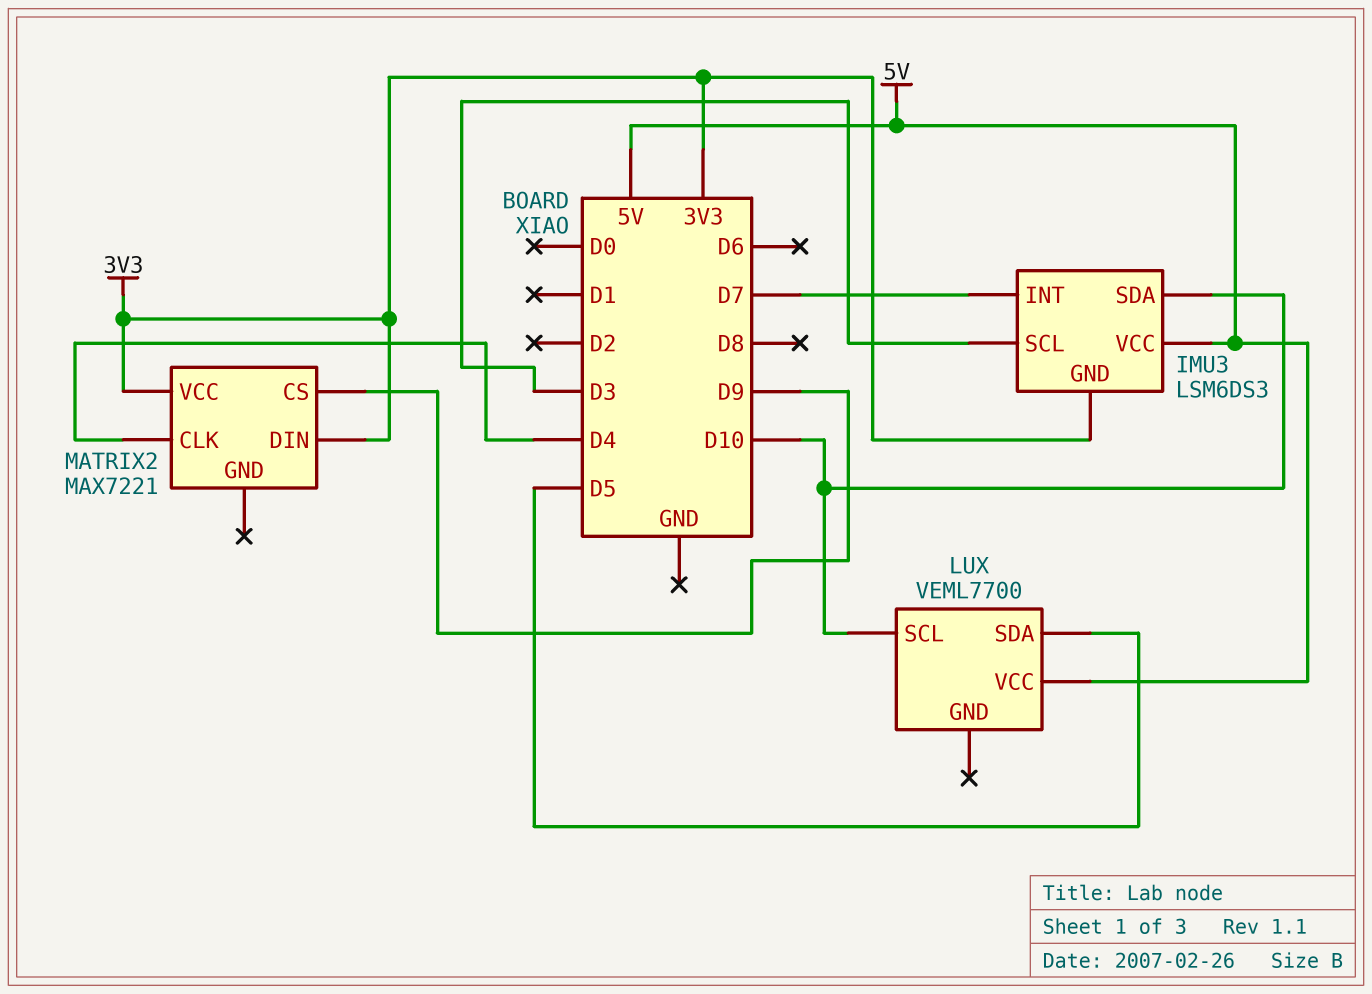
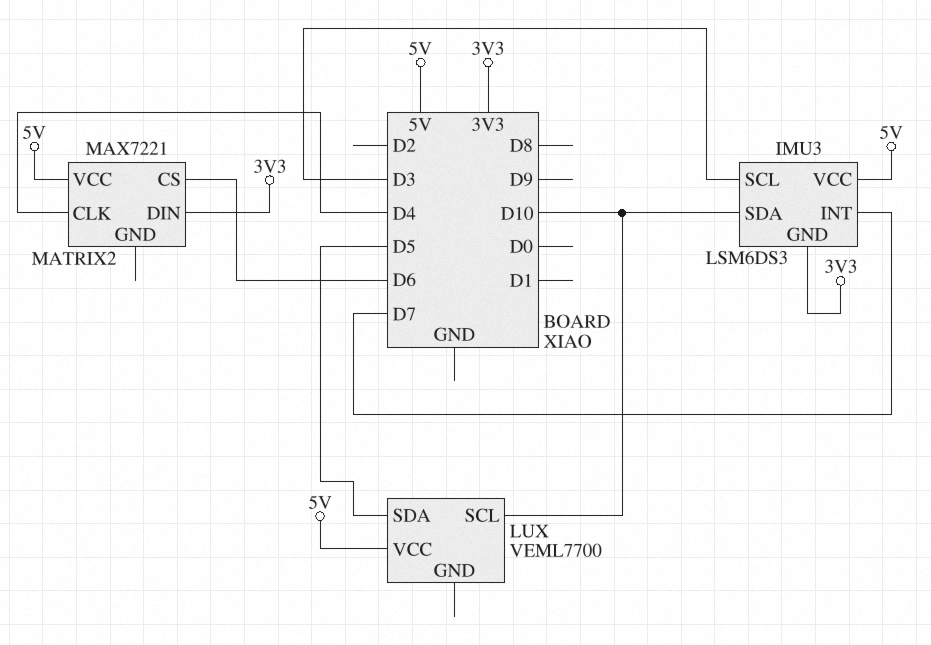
MATRIX2 pin CS: D9 -> D6
MATRIX2 pin VCC: 3V3 -> 5V

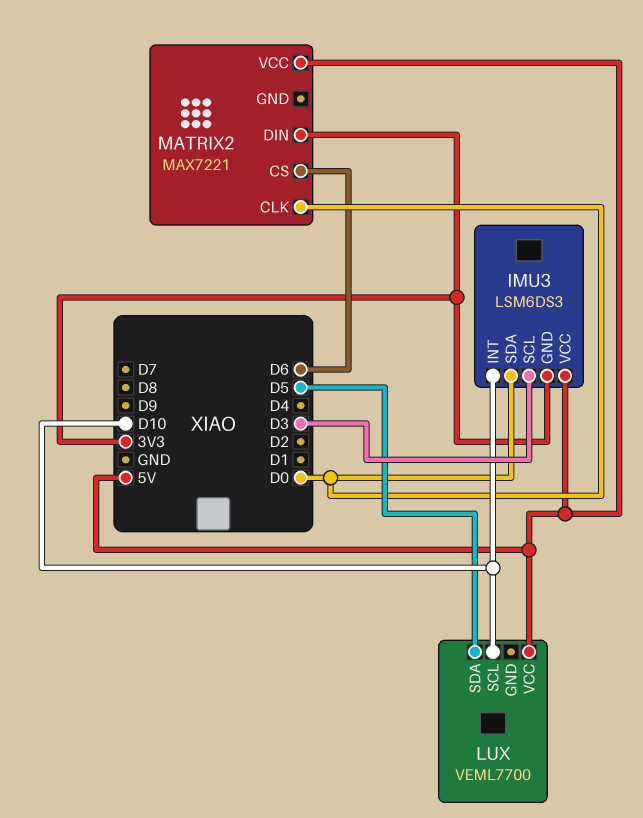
IMU3 pin INT: D7 -> D10
IMU3 pin SDA: D10 -> D0
MATRIX2 pin CLK: D4 -> D0

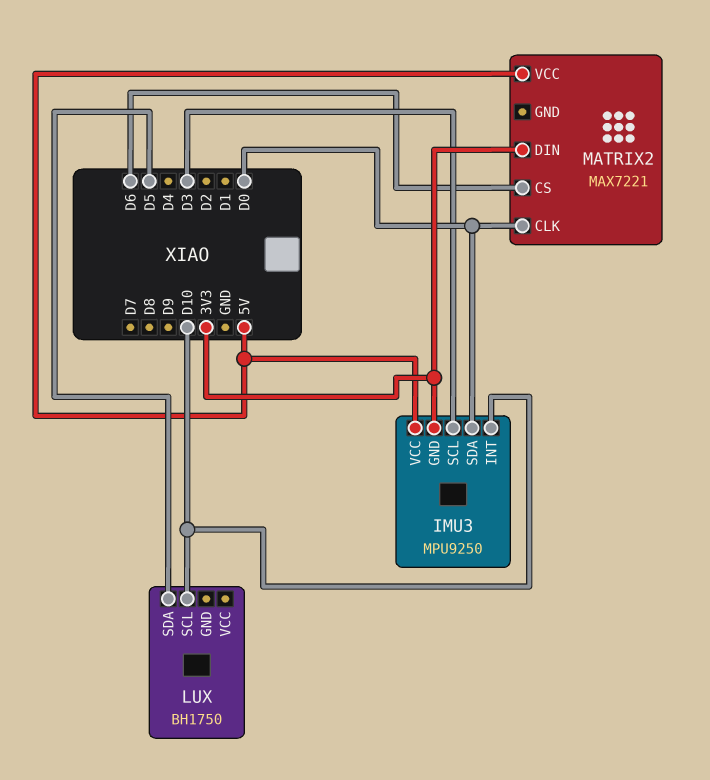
IMU3: LSM6DS3 -> MPU9250
LUX: VEML7700 -> BH1750
LUX pin VCC: 5V -> none

